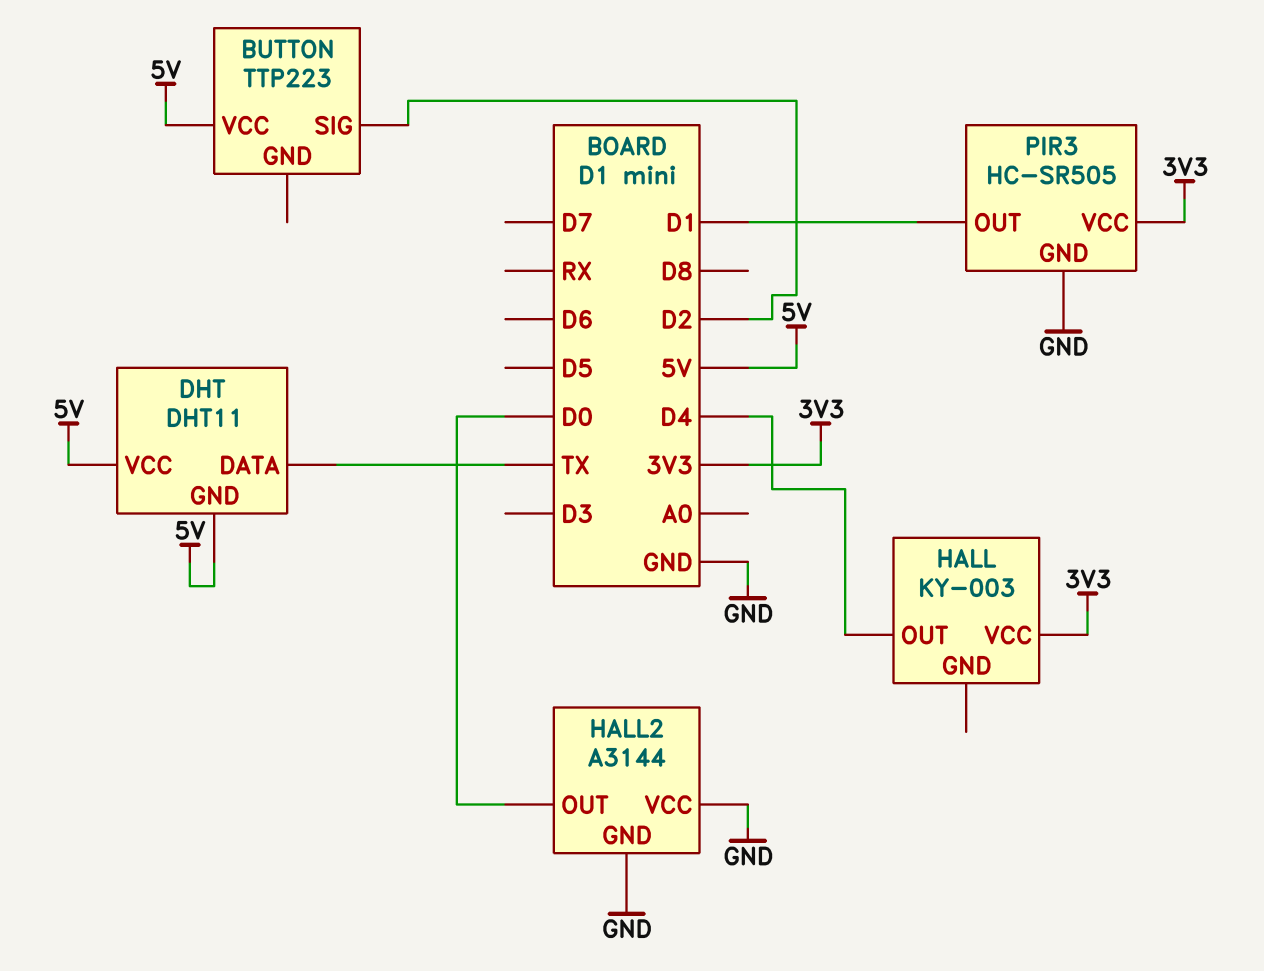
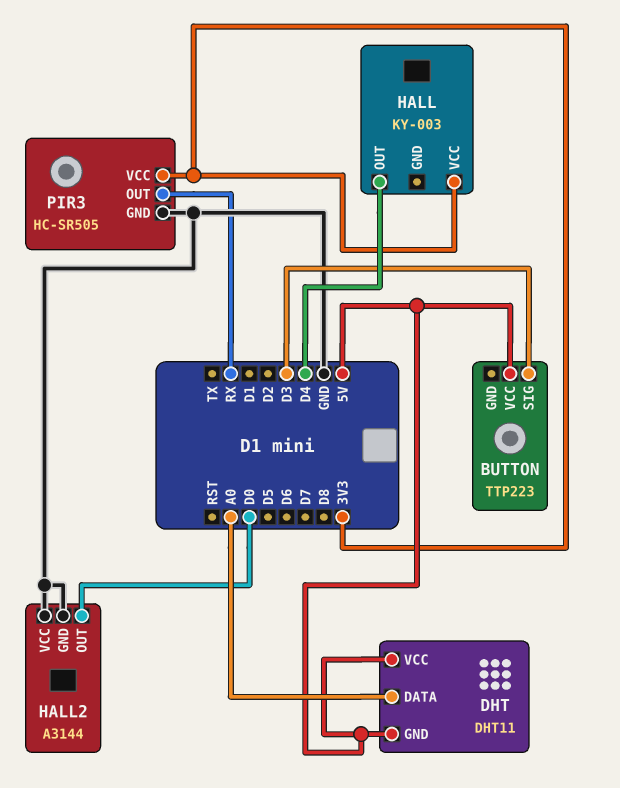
BUTTON pin SIG: D2 -> D3
DHT pin DATA: TX -> A0
PIR3 pin OUT: D1 -> RX

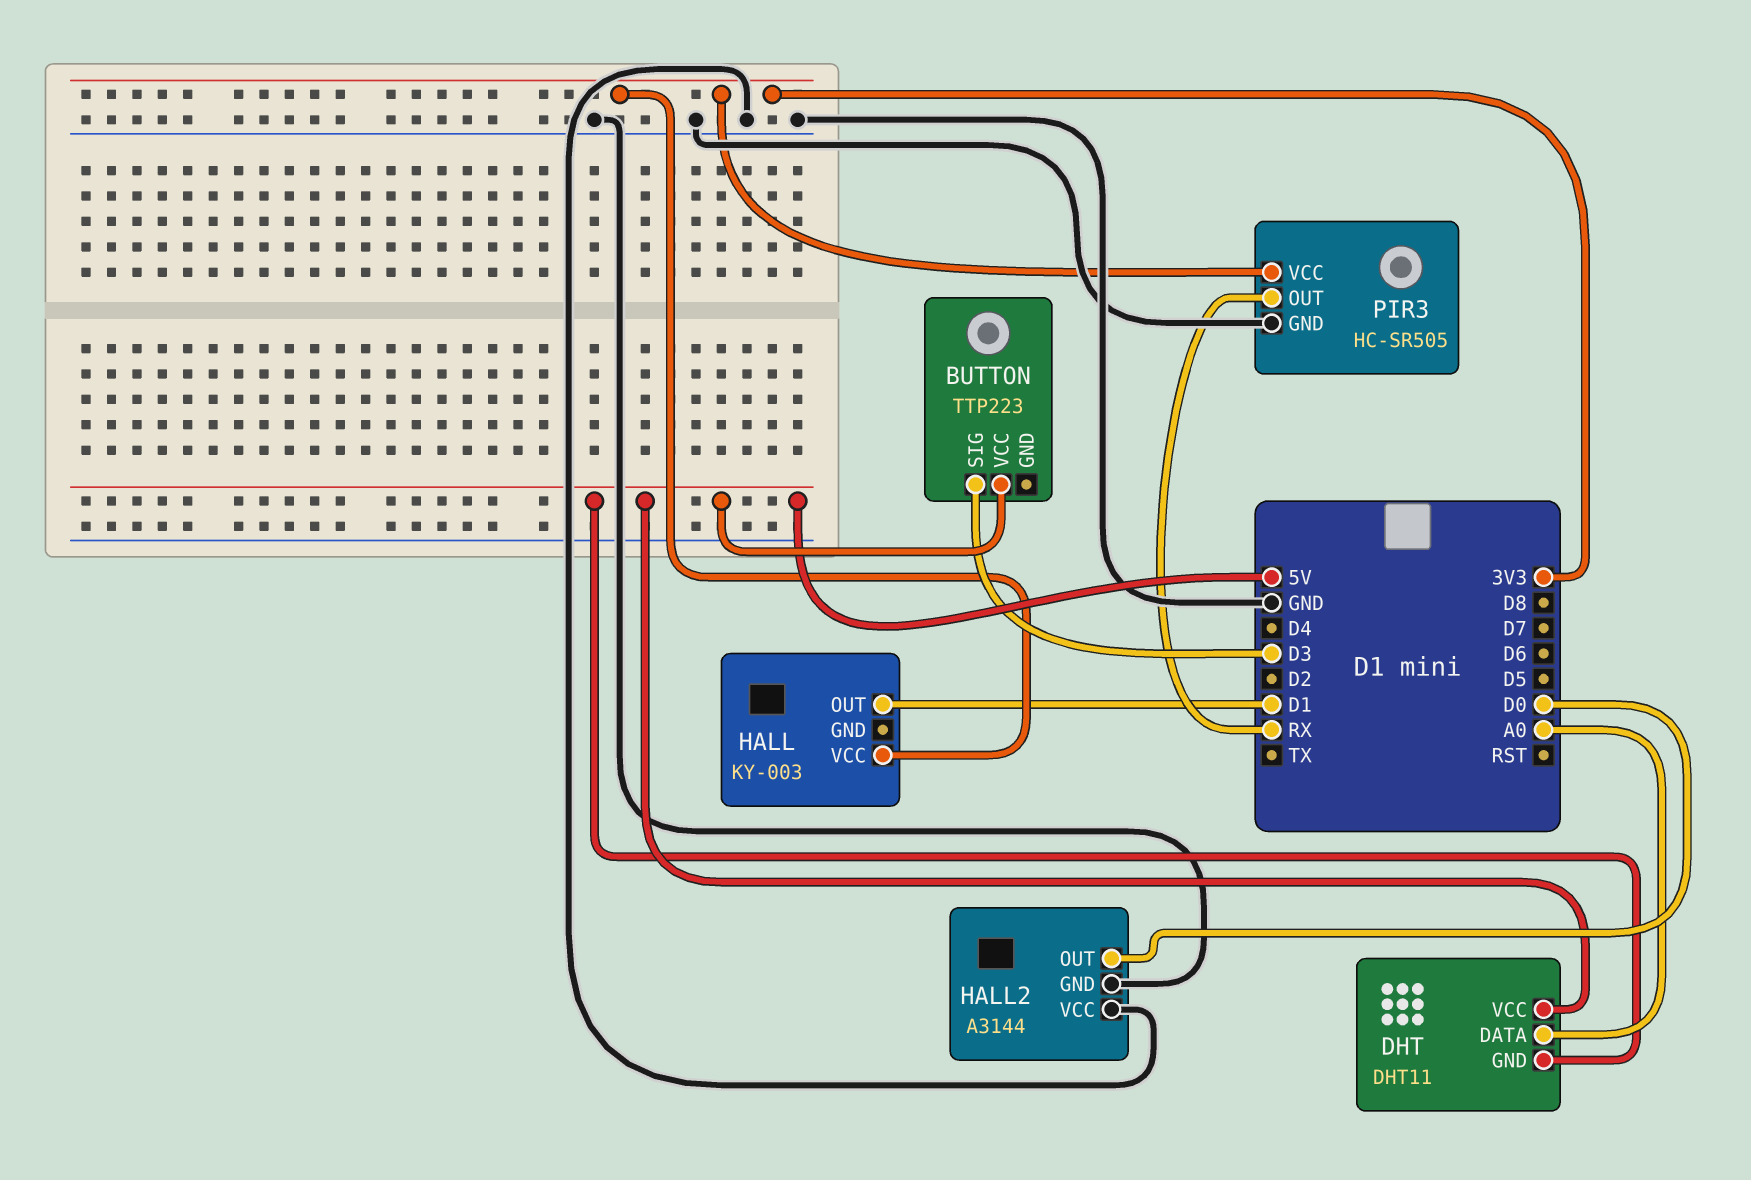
HALL pin OUT: D4 -> D1

